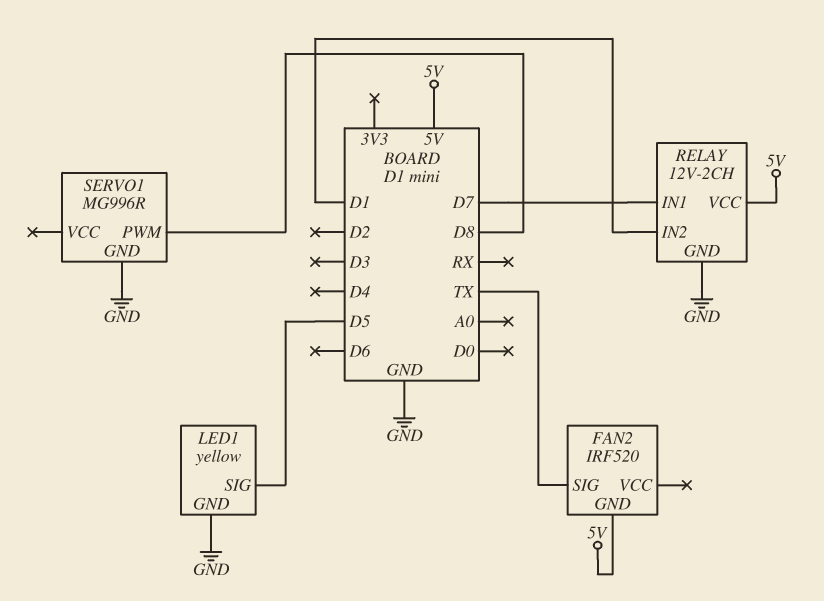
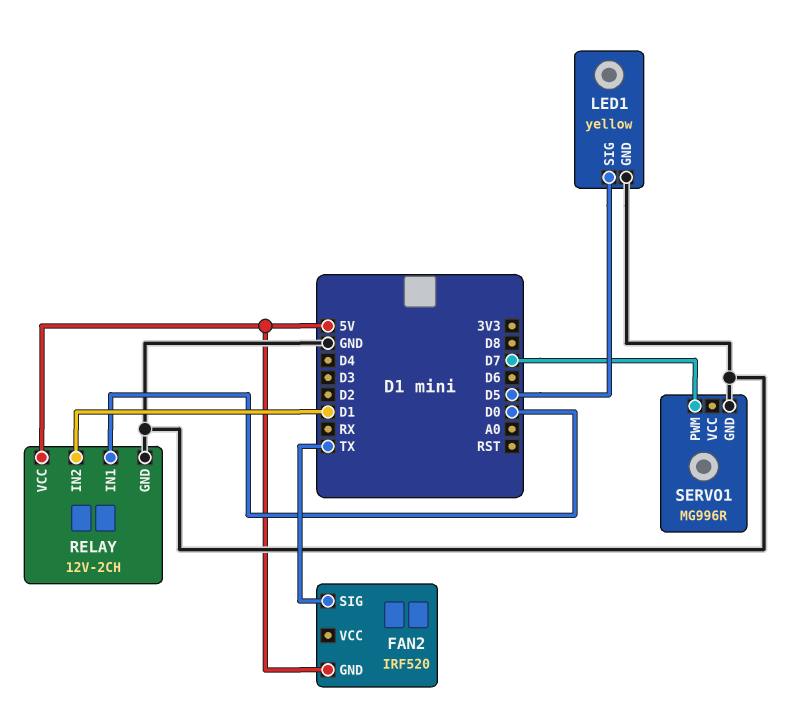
RELAY pin IN1: D7 -> D0
SERVO1 pin PWM: D8 -> D7

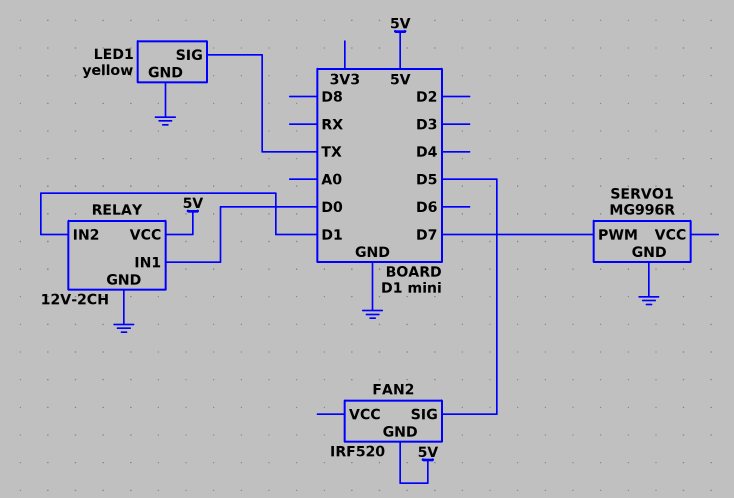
FAN2 pin SIG: TX -> D5
LED1 pin SIG: D5 -> TX

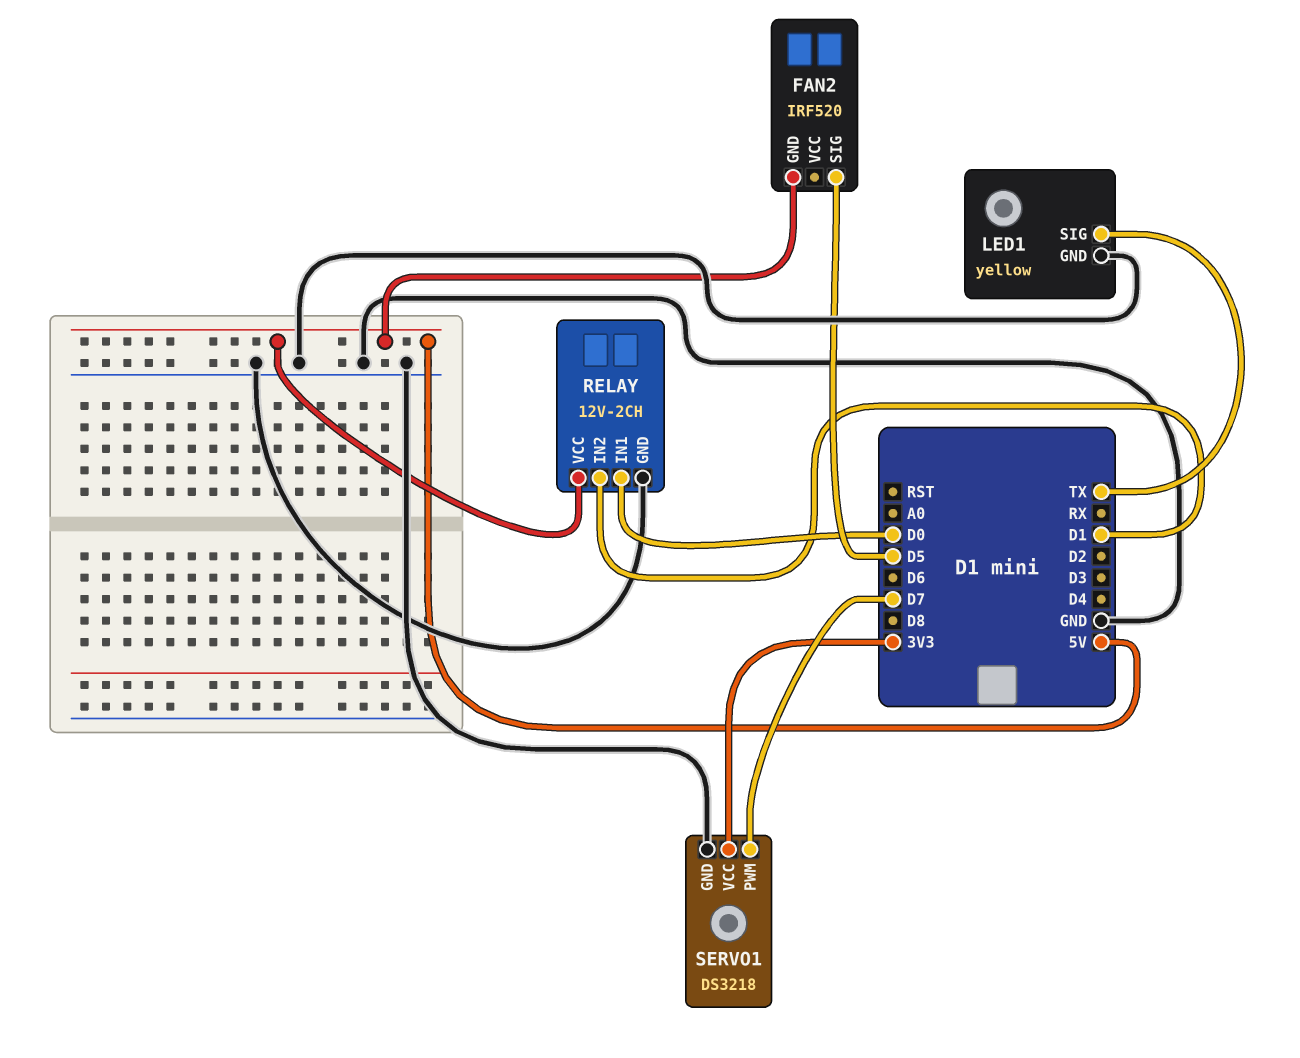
SERVO1: MG996R -> DS3218
SERVO1 pin VCC: none -> 3V3

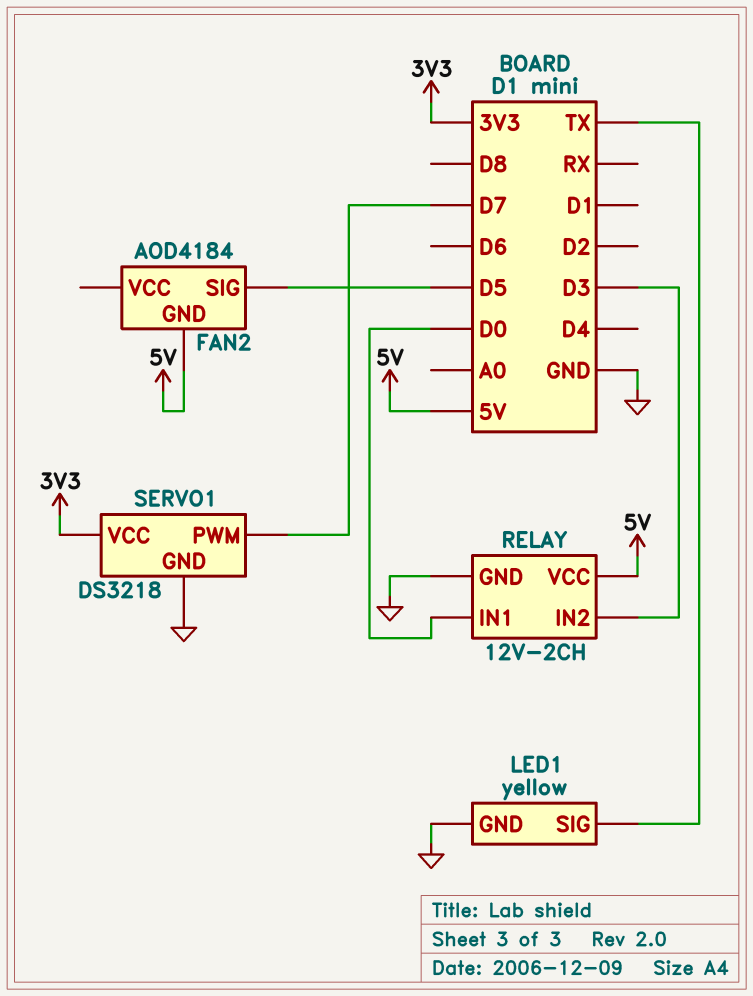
FAN2: IRF520 -> AOD4184
RELAY pin IN2: D1 -> D3

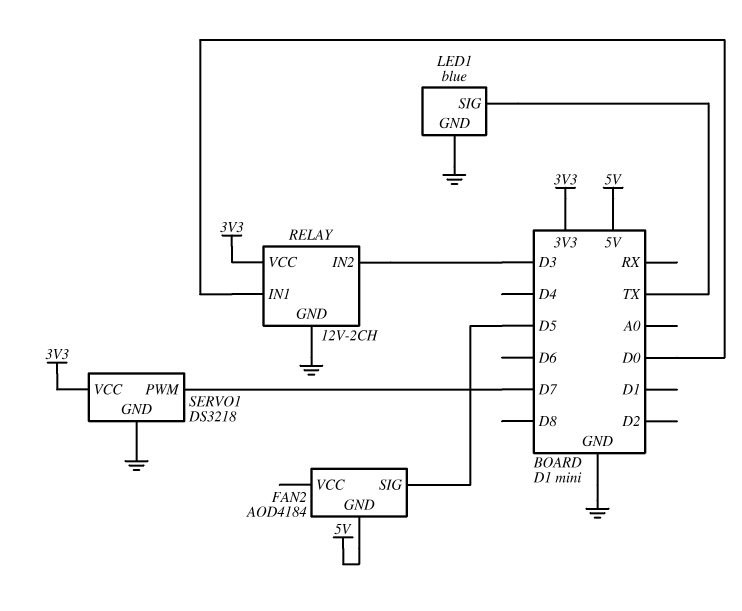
LED1: yellow -> blue
RELAY pin VCC: 5V -> 3V3

